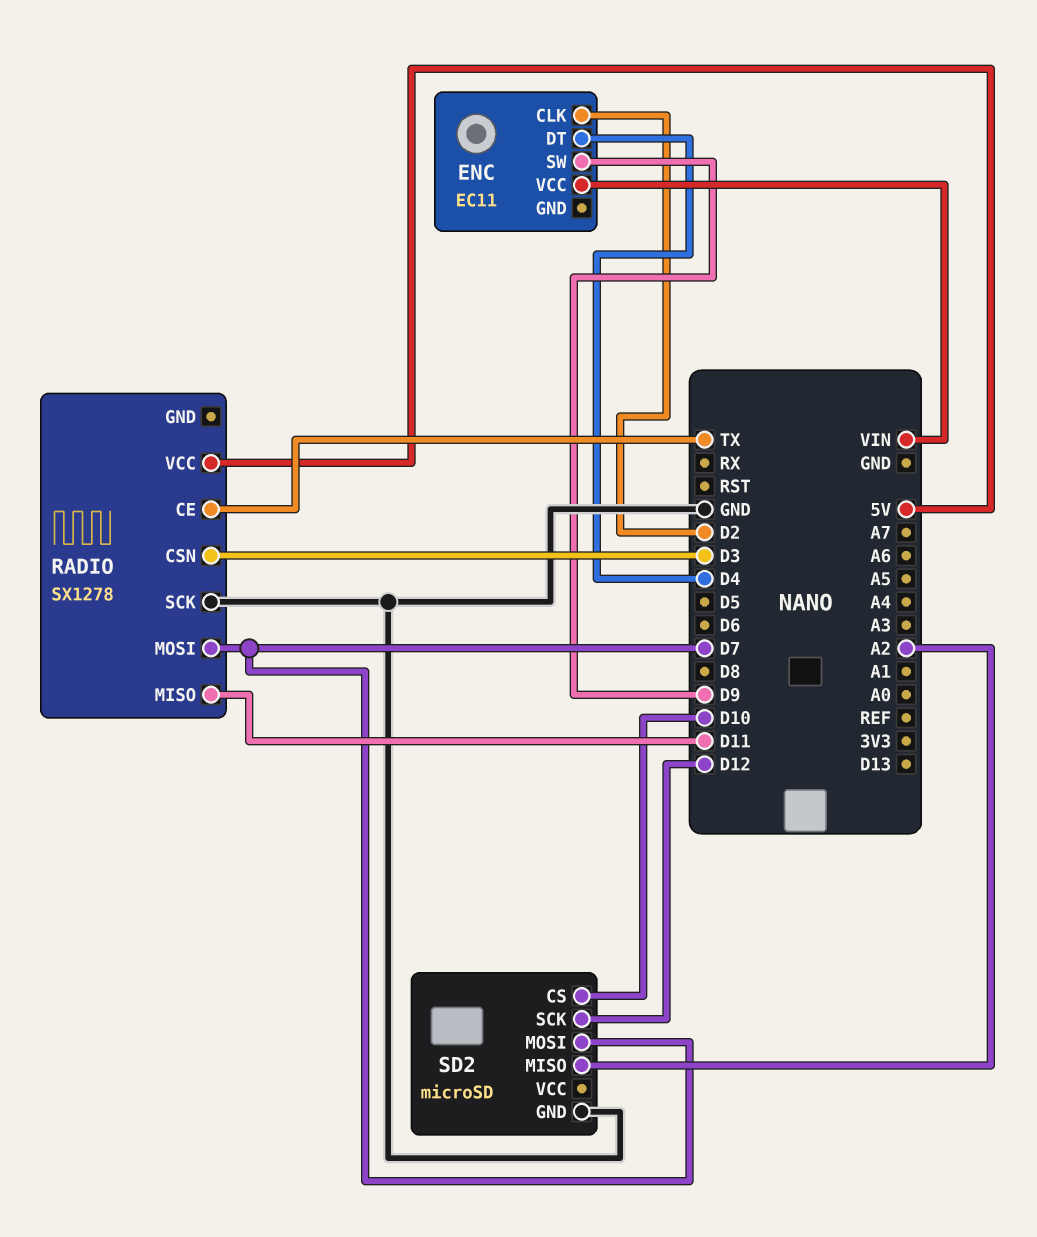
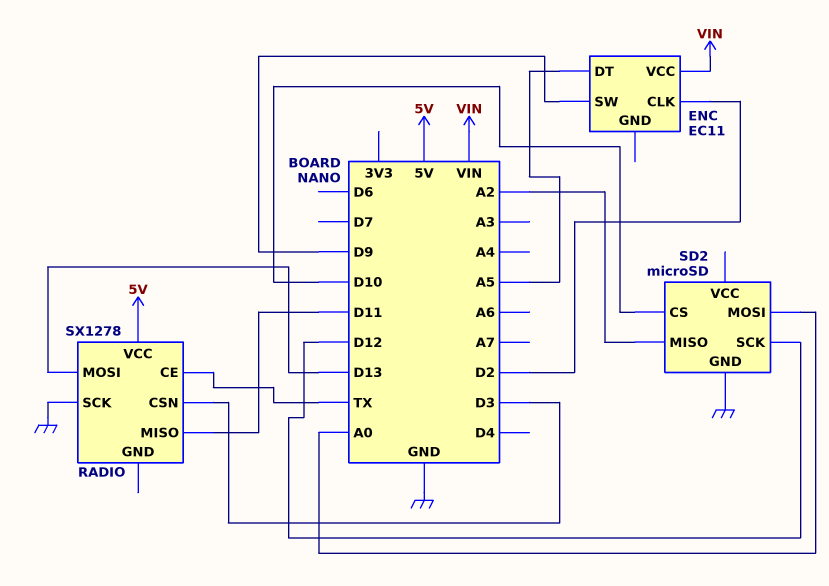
ENC pin DT: D4 -> A5
RADIO pin MOSI: D7 -> D13
SD2 pin MOSI: D7 -> A0

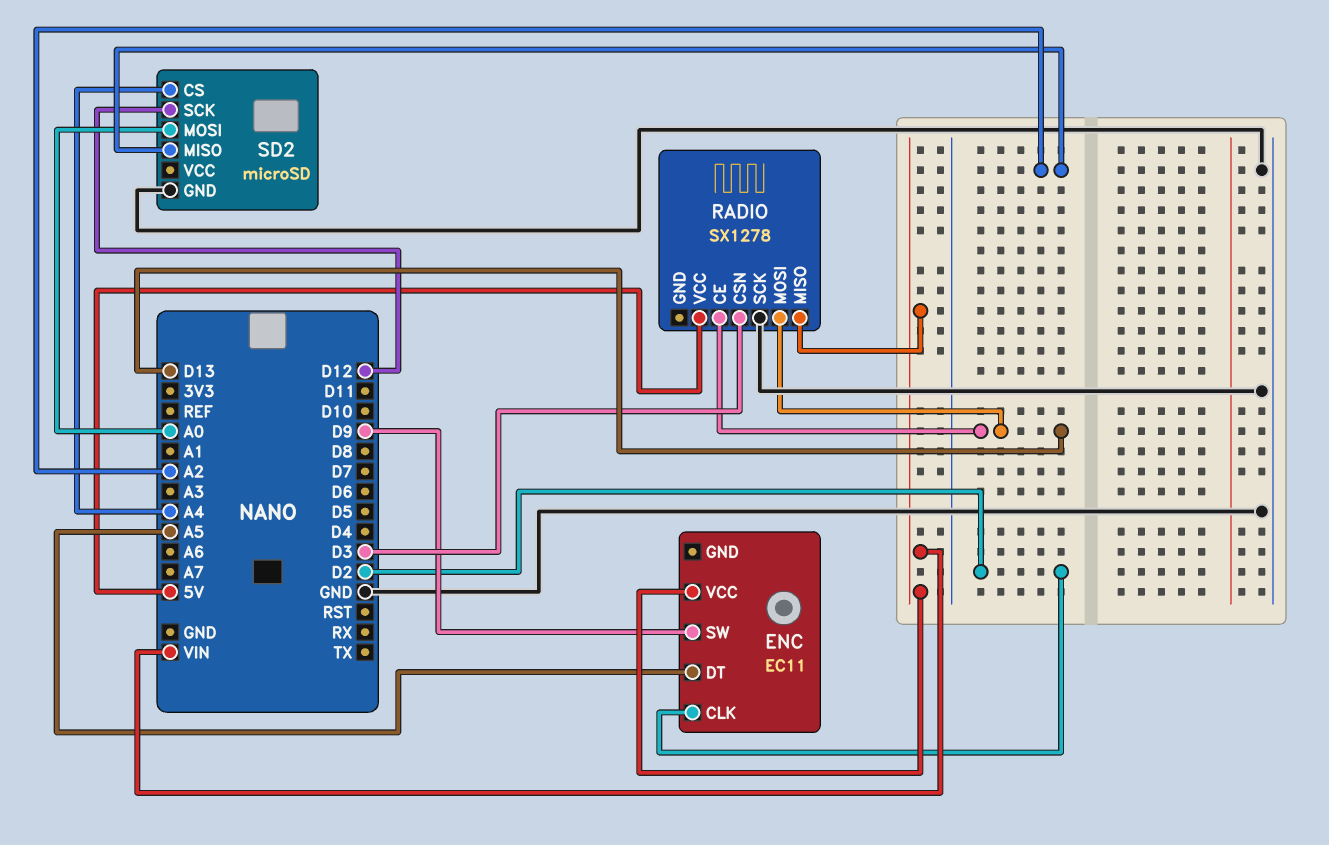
RADIO pin CE: TX -> D13
RADIO pin MISO: D11 -> VIN
SD2 pin CS: D10 -> A4

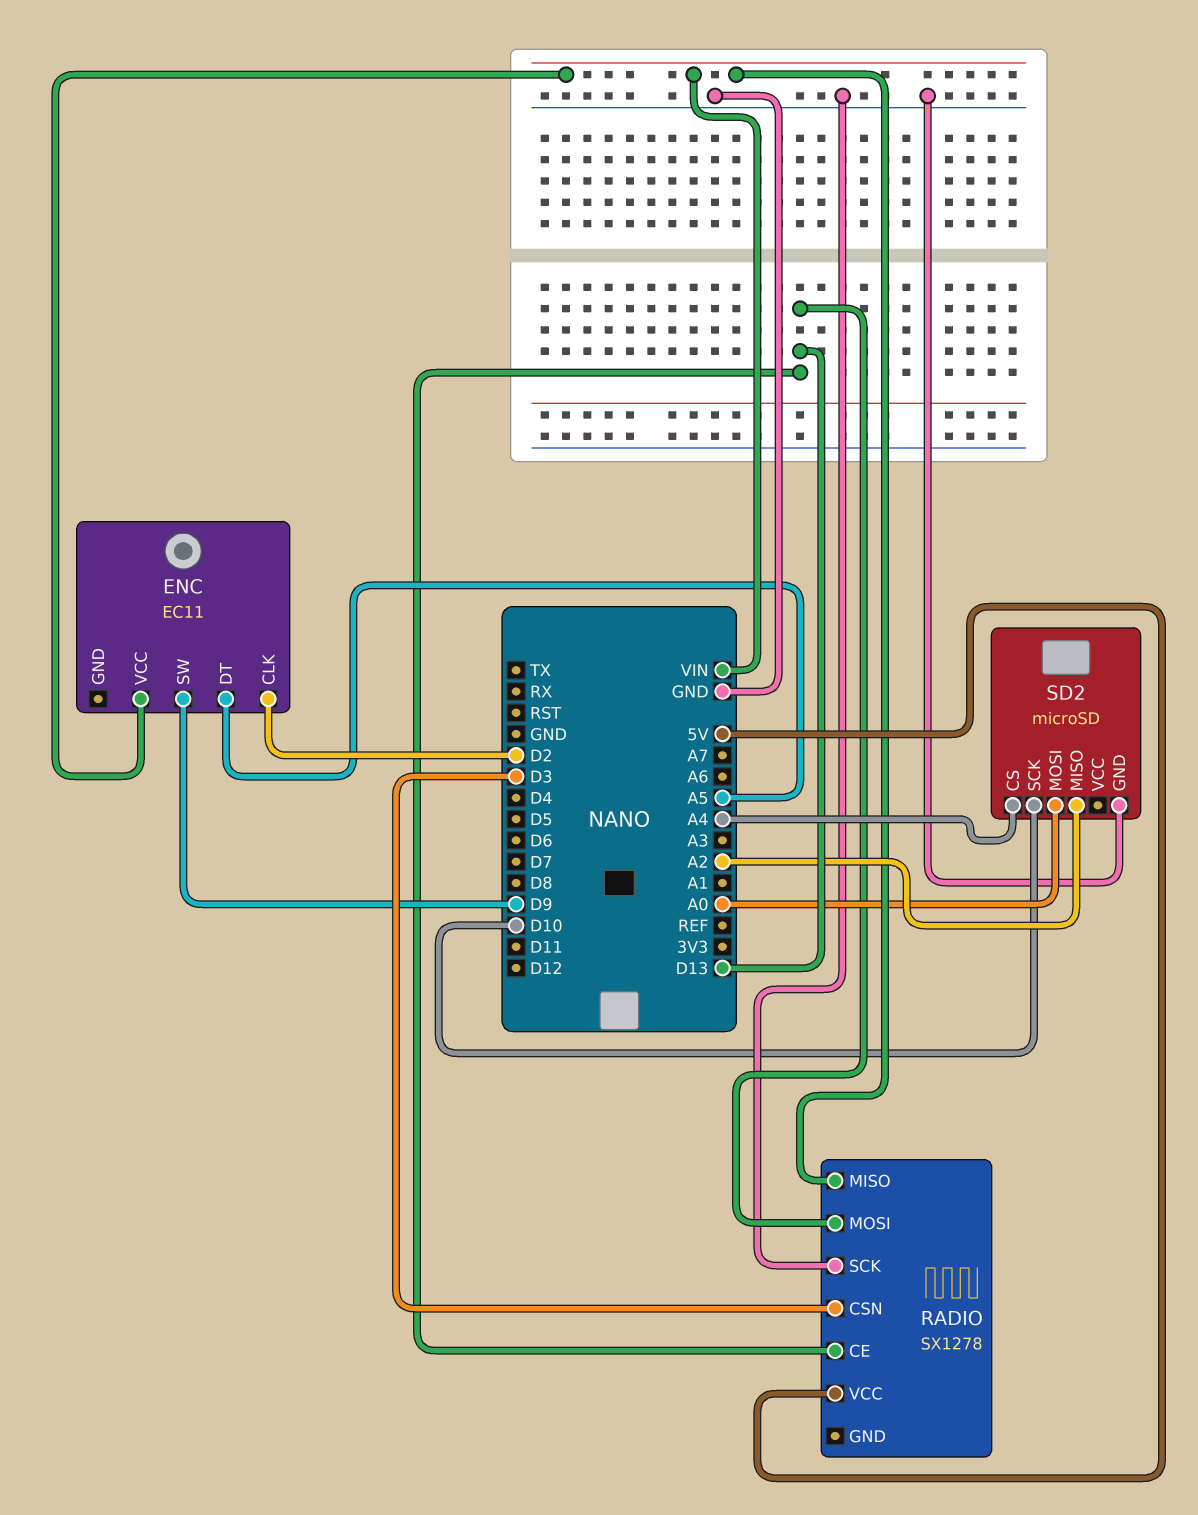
SD2 pin SCK: D12 -> D10

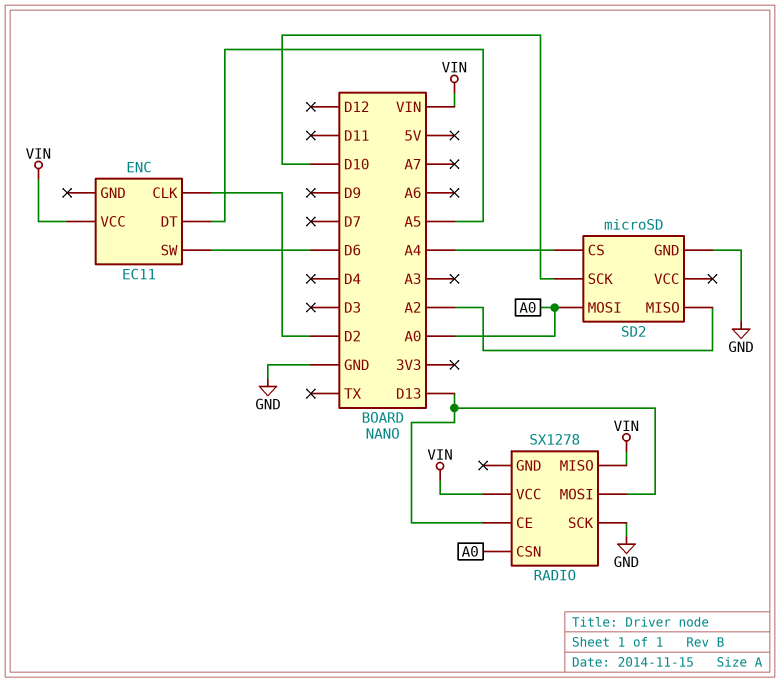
ENC pin SW: D9 -> D6
RADIO pin CSN: D3 -> A0
RADIO pin VCC: 5V -> VIN

